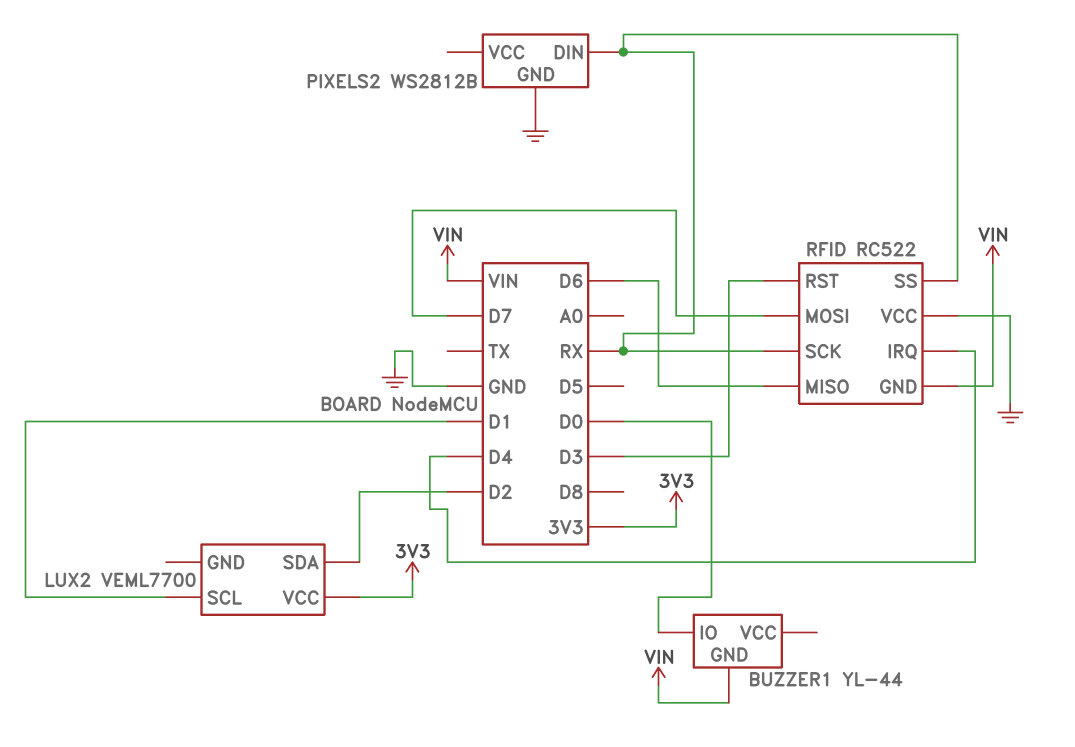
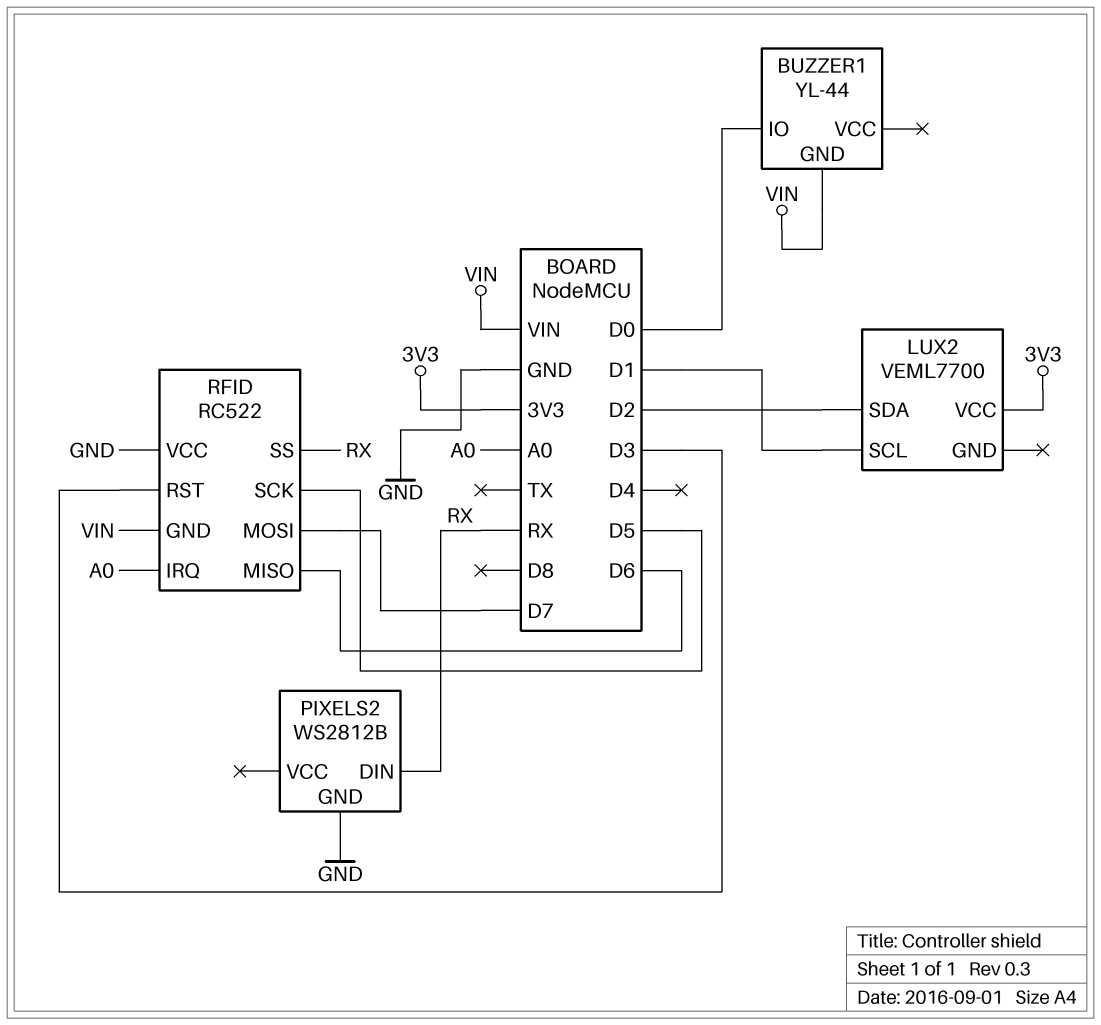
RFID pin IRQ: D4 -> A0
RFID pin SCK: RX -> D5

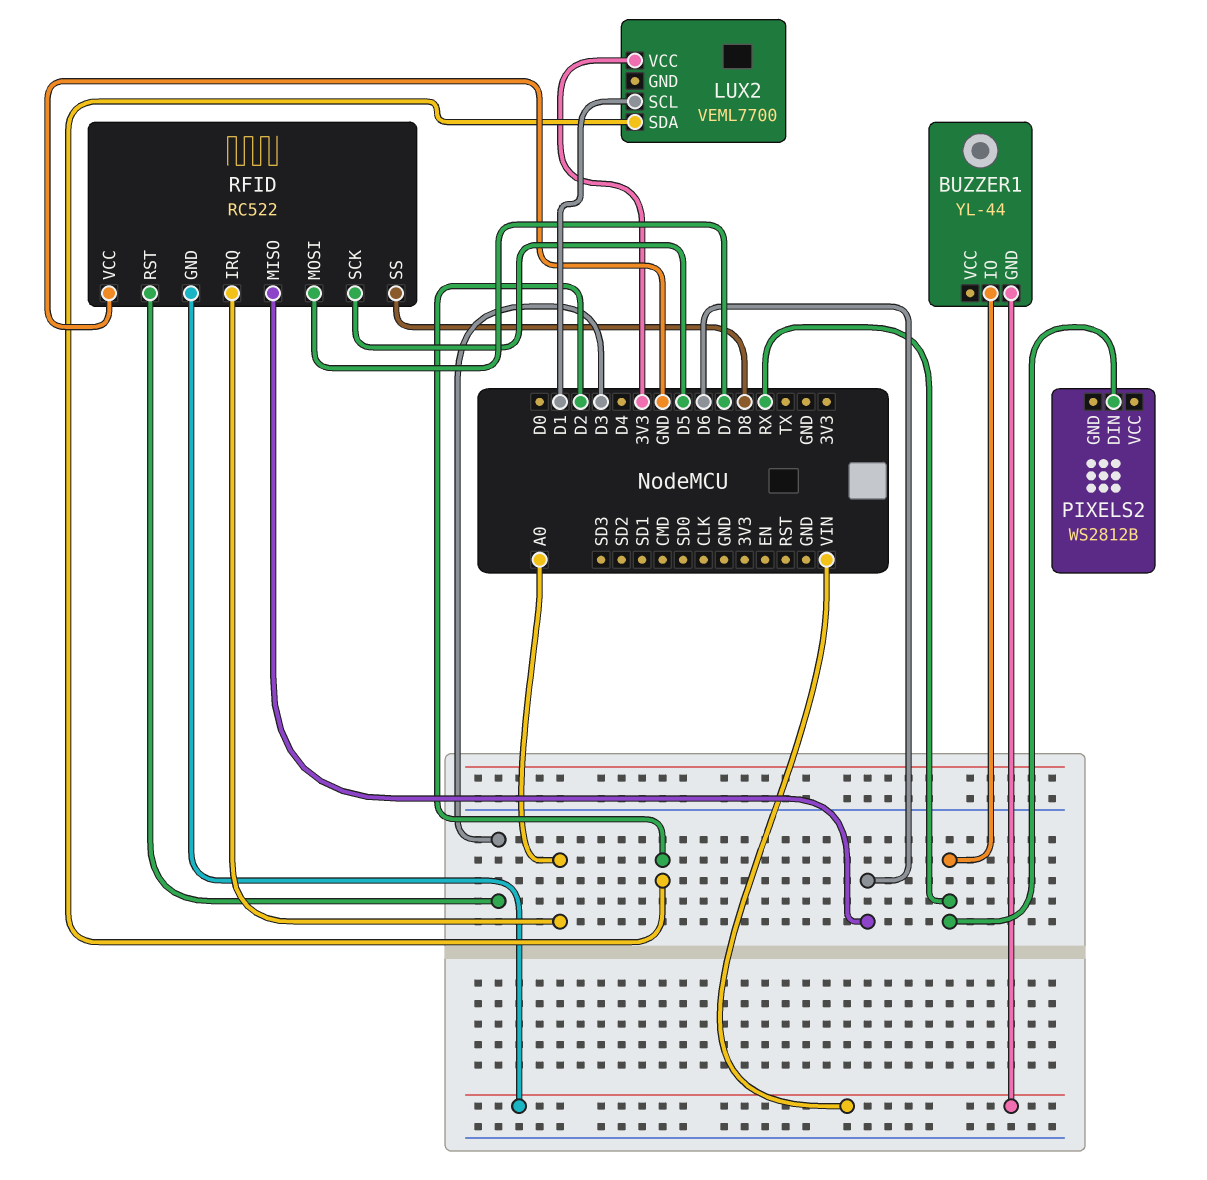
BUZZER1 pin IO: D0 -> RX
PIXELS2 pin GND: GND -> none
RFID pin SS: RX -> D8

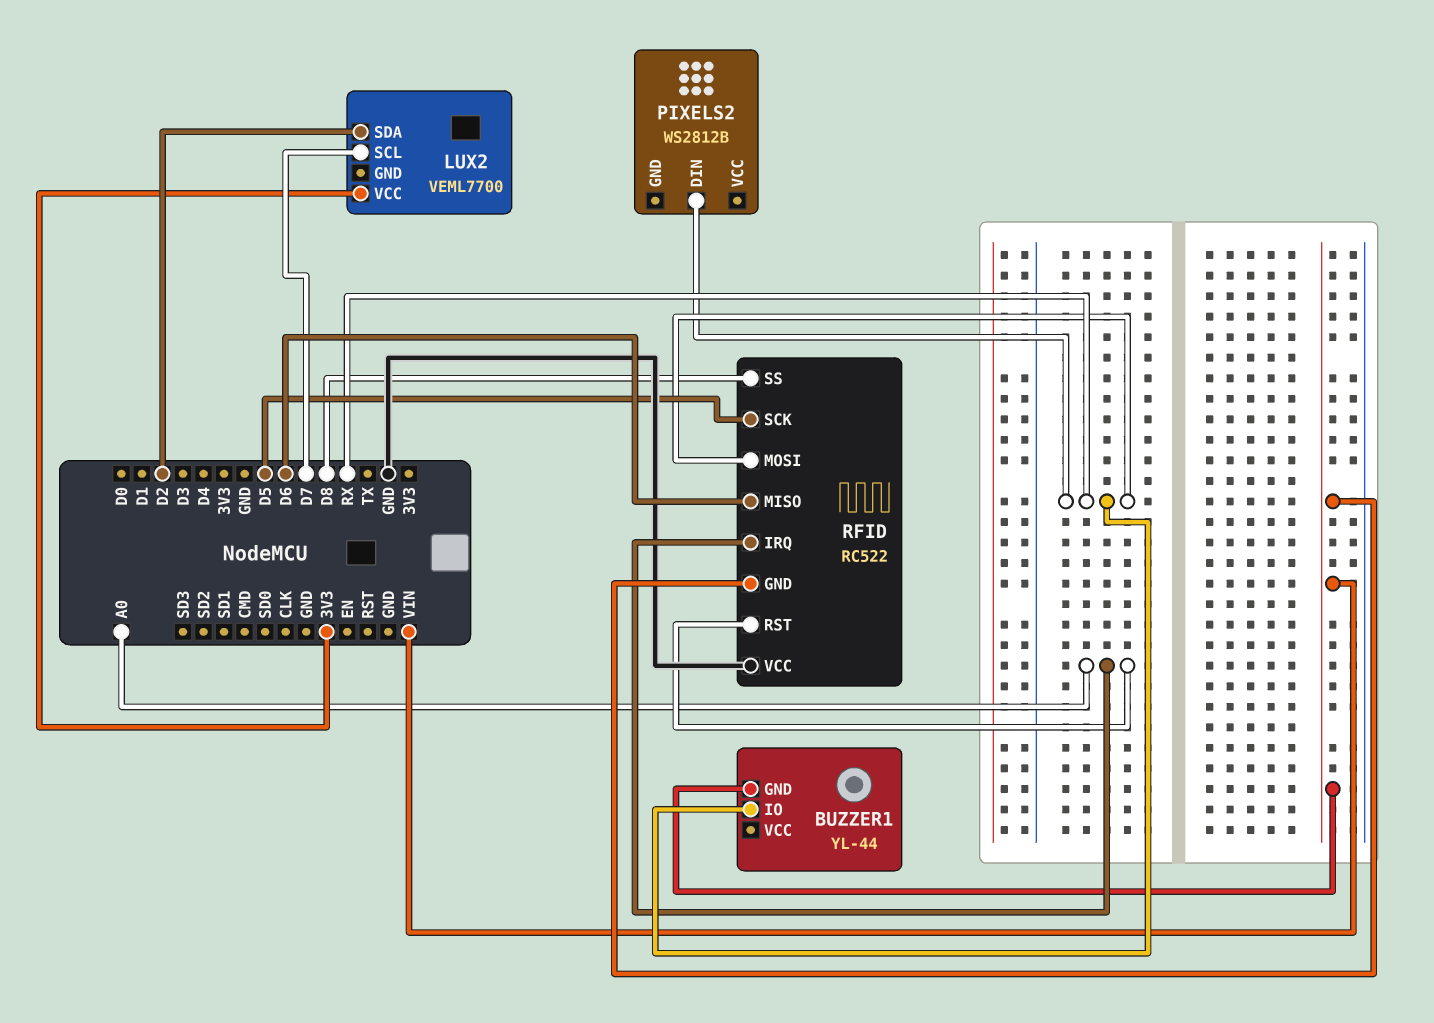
LUX2 pin SCL: D1 -> D7
RFID pin MOSI: D7 -> RX
RFID pin RST: D3 -> A0

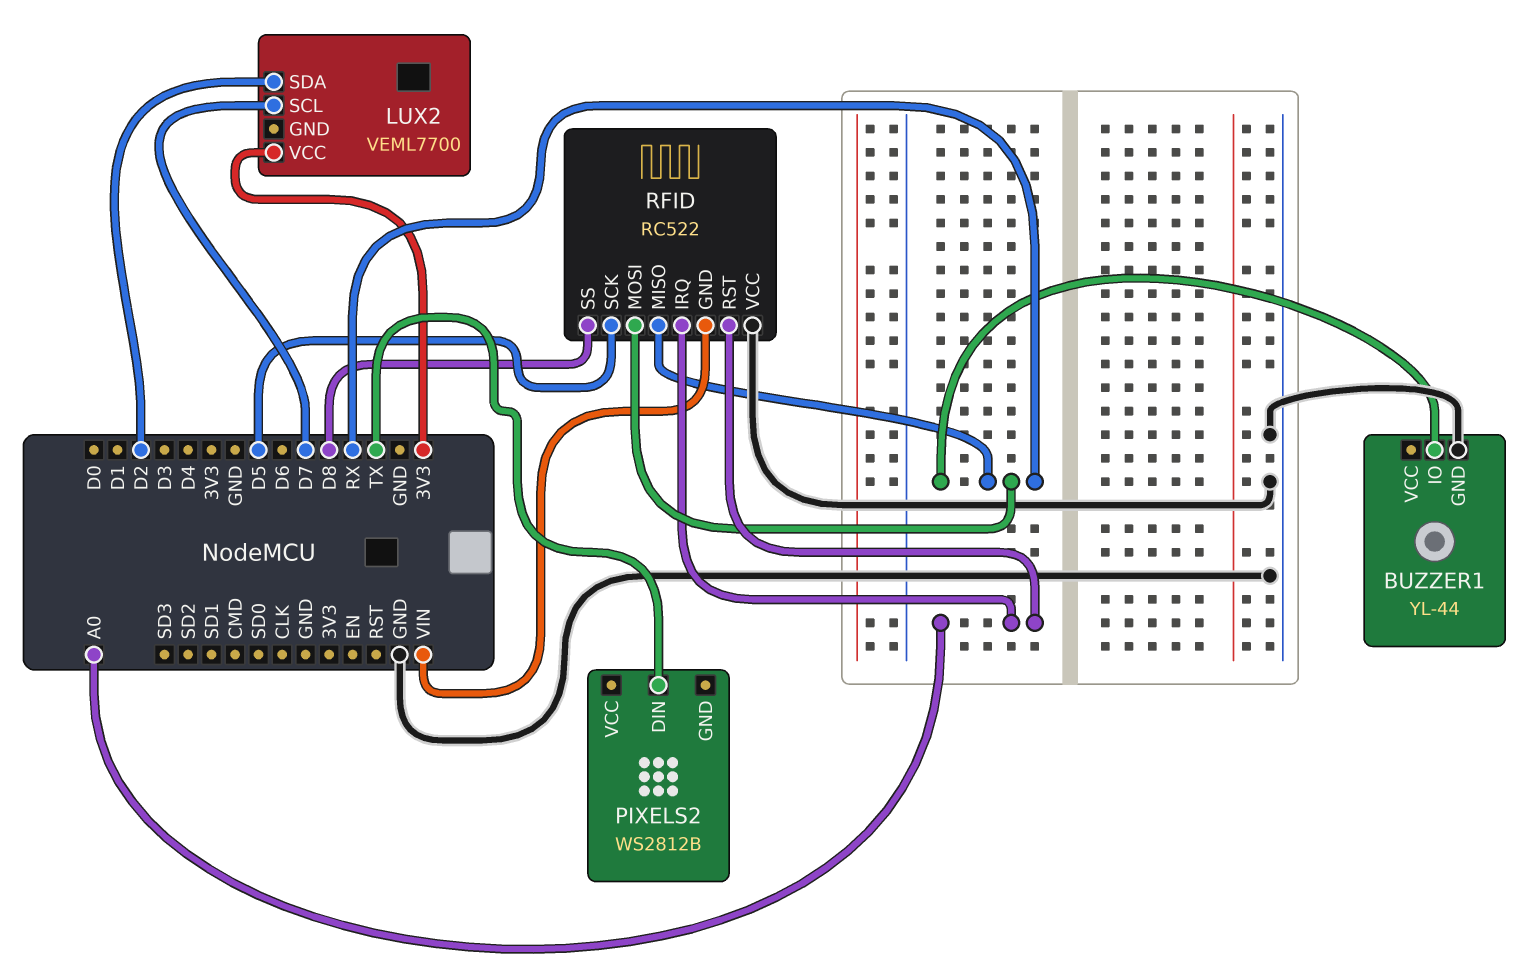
BUZZER1 pin GND: VIN -> GND
PIXELS2 pin DIN: RX -> TX
RFID pin MISO: D6 -> RX

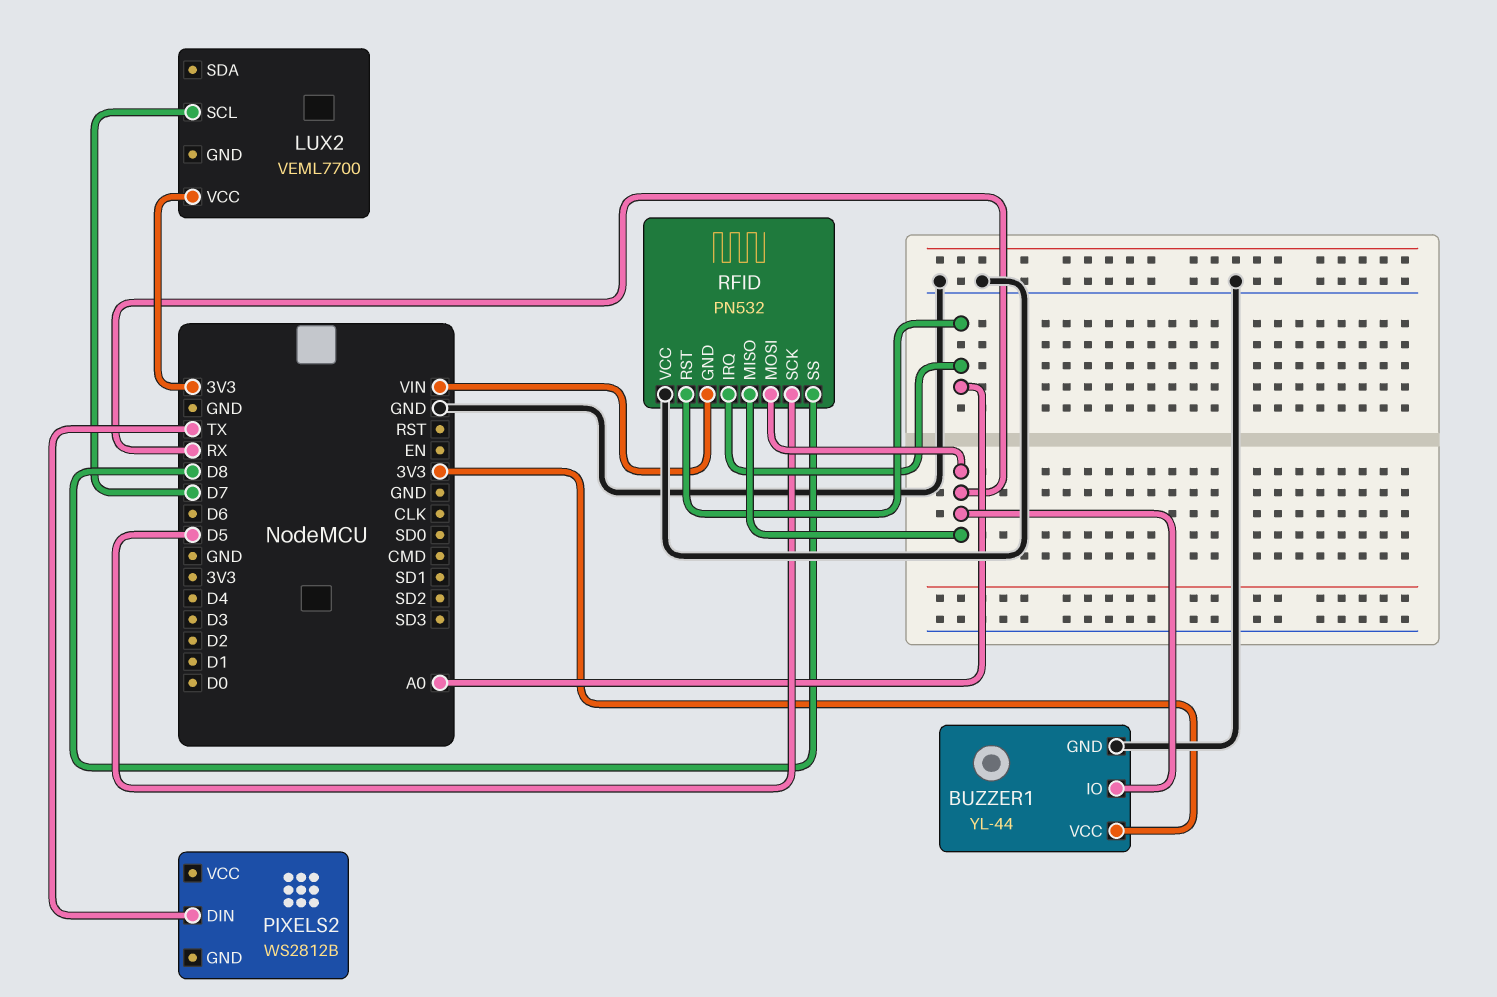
BUZZER1 pin VCC: none -> 3V3
LUX2 pin SDA: D2 -> none
RFID: RC522 -> PN532

